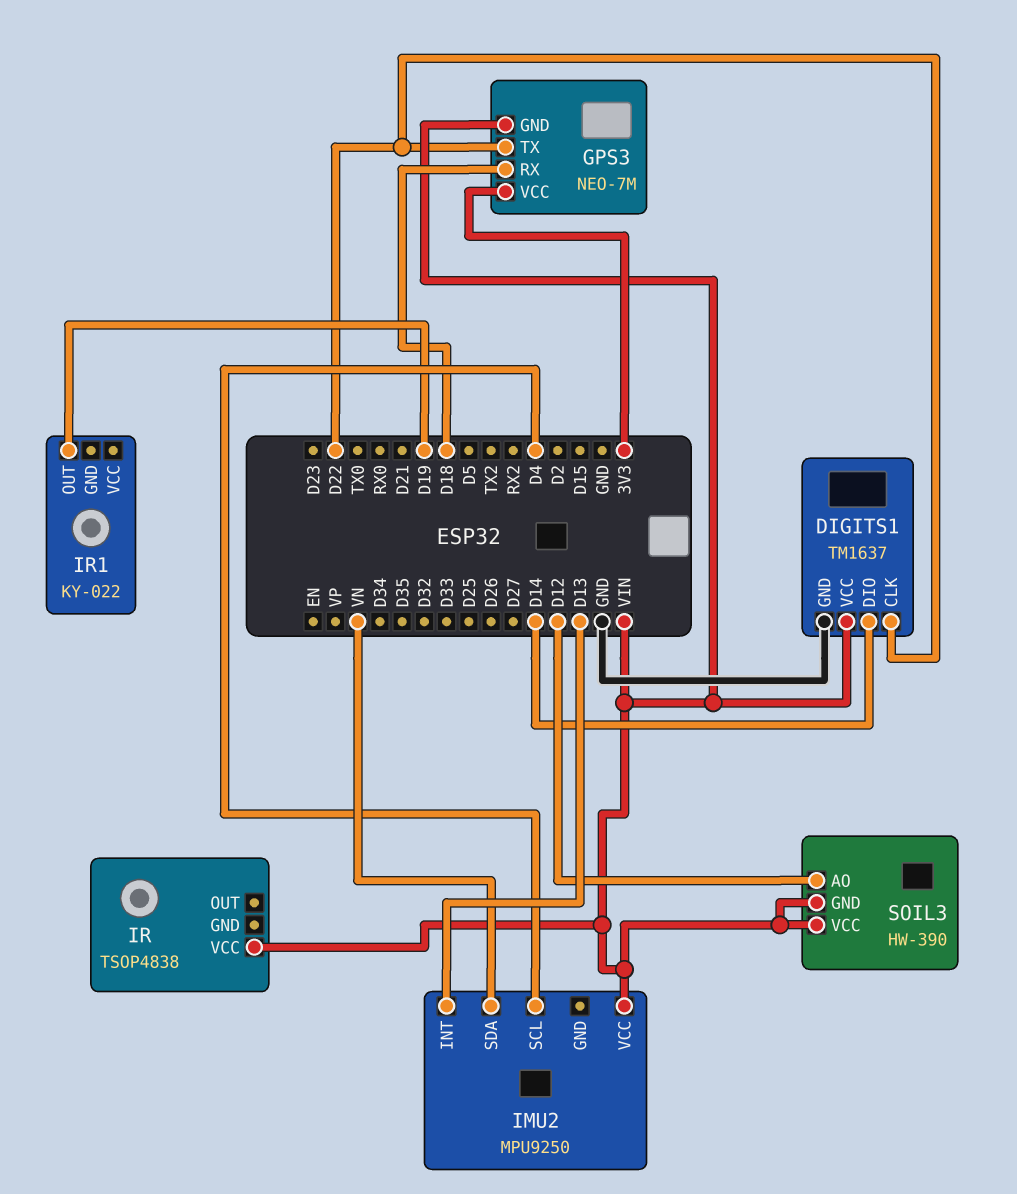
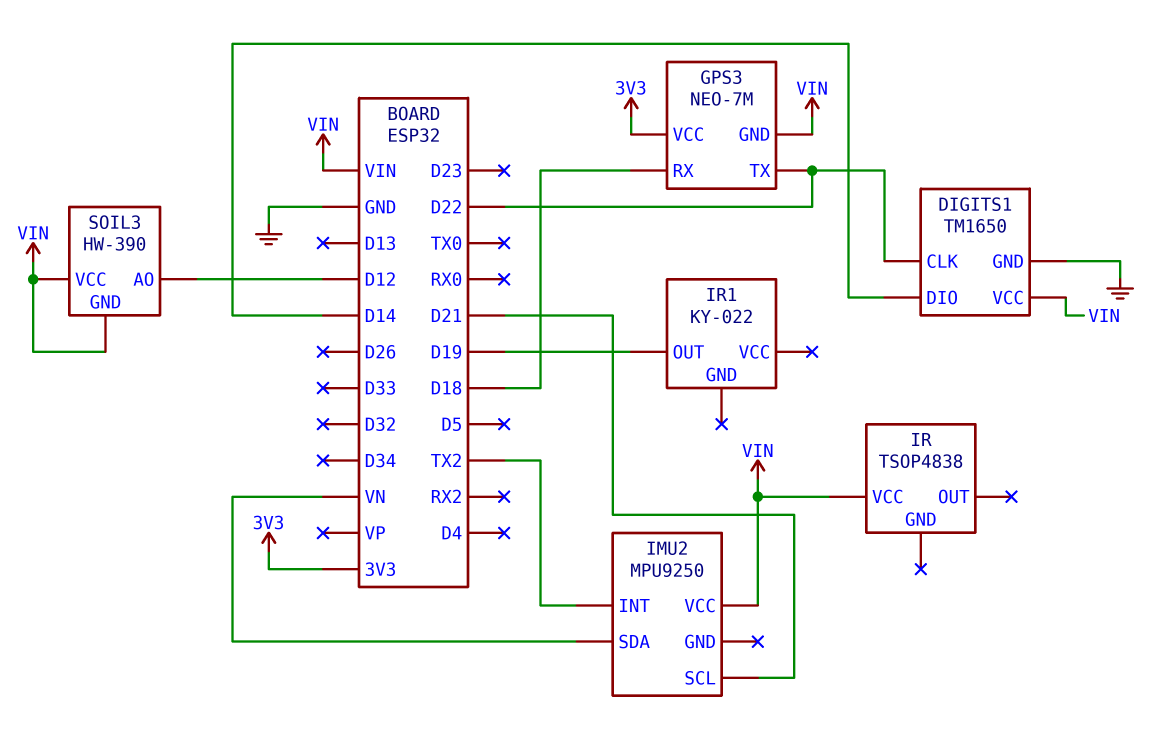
DIGITS1: TM1637 -> TM1650
IMU2 pin INT: D13 -> TX2
IMU2 pin SCL: D4 -> D21

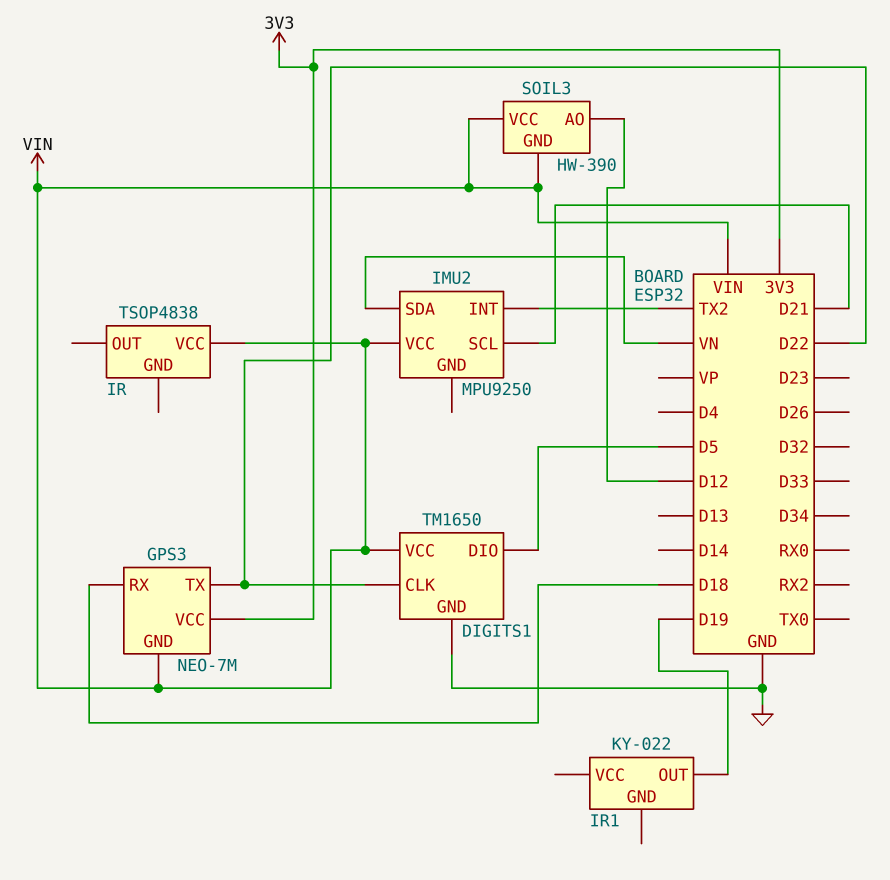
DIGITS1 pin DIO: D14 -> D5

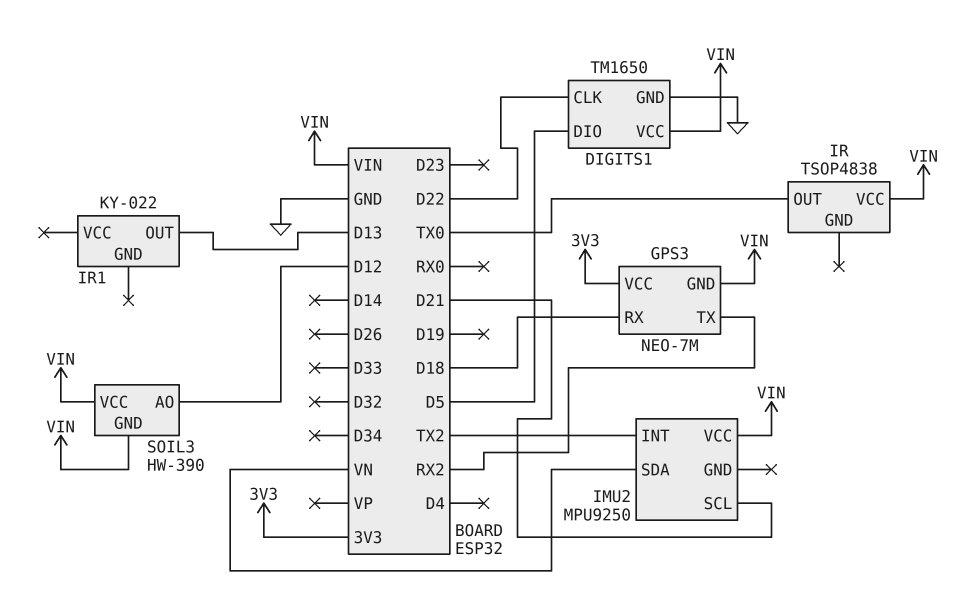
GPS3 pin TX: D22 -> RX2
IR pin OUT: none -> TX0
IR1 pin OUT: D19 -> D13

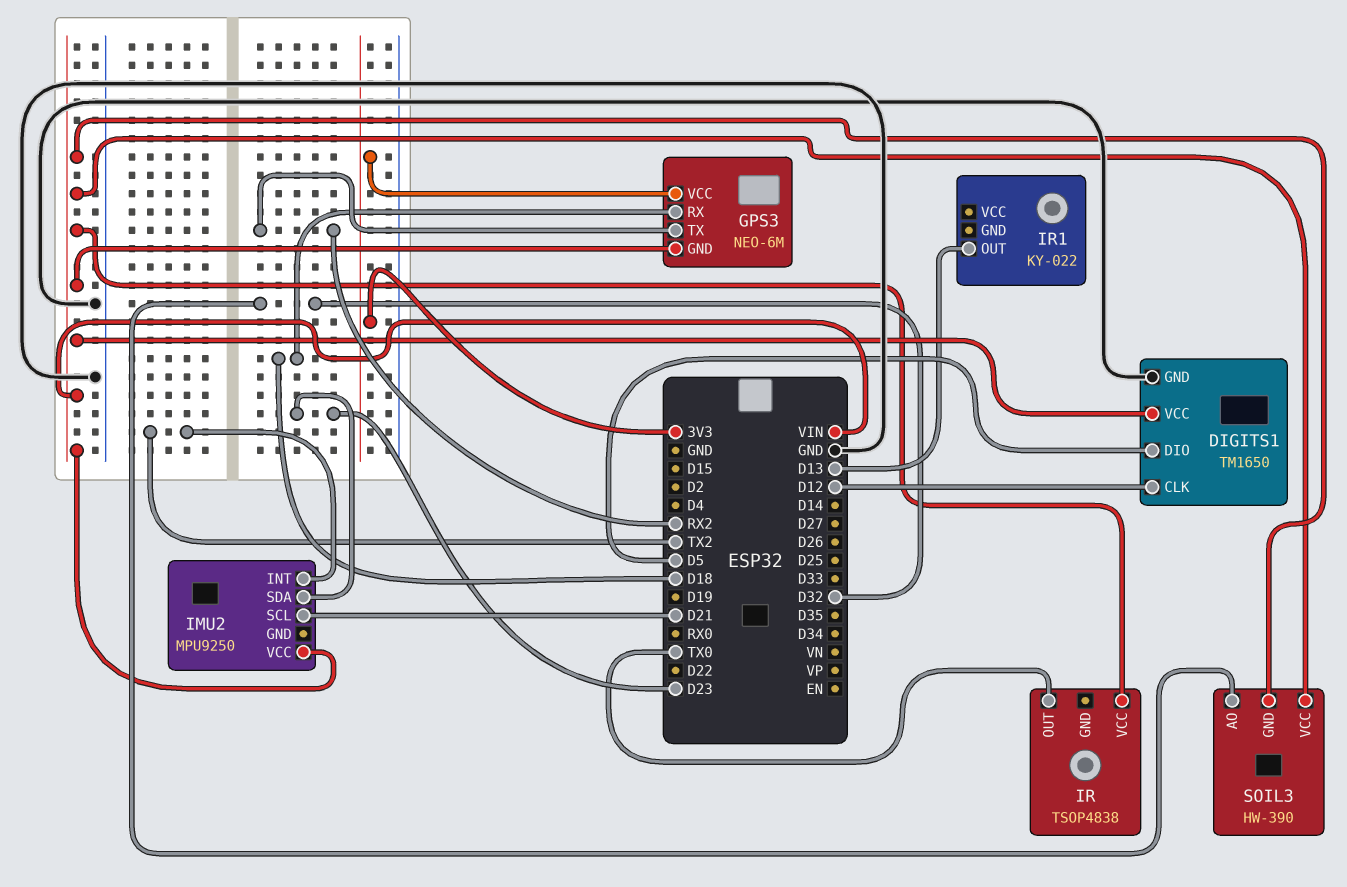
DIGITS1 pin CLK: D22 -> D12
GPS3: NEO-7M -> NEO-6M
IMU2 pin SDA: VN -> D23
SOIL3 pin AO: D12 -> D32

